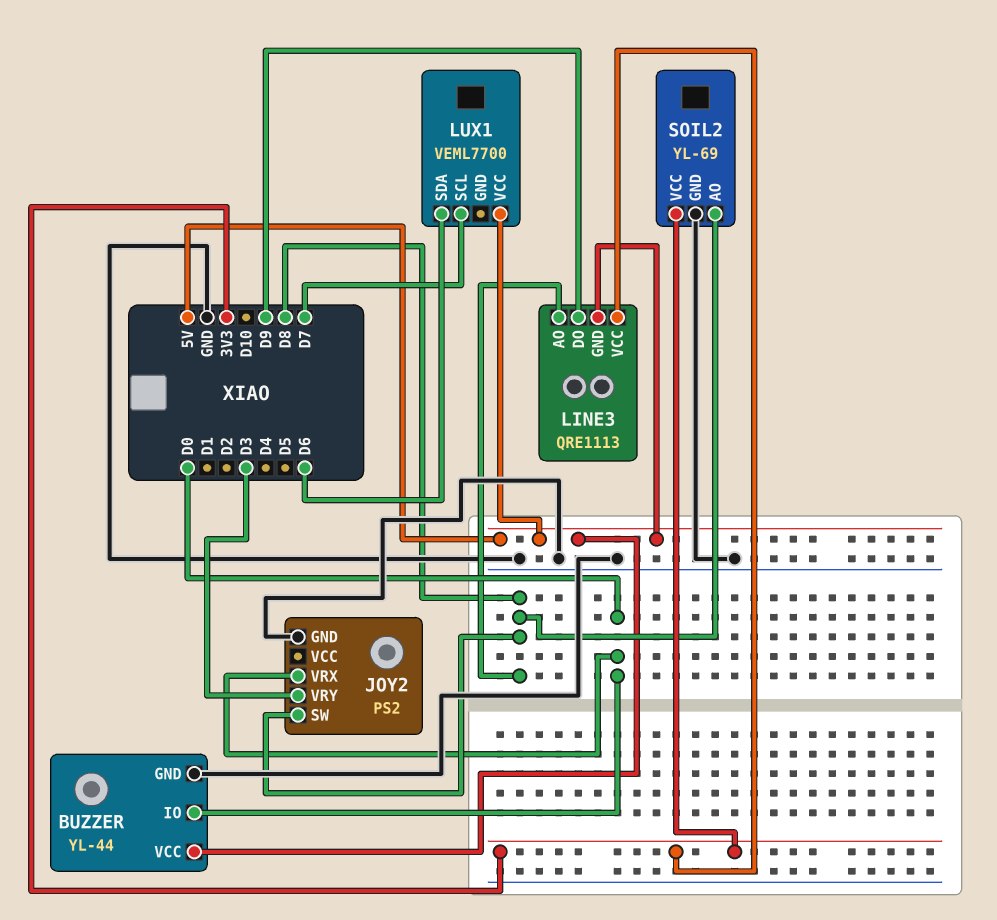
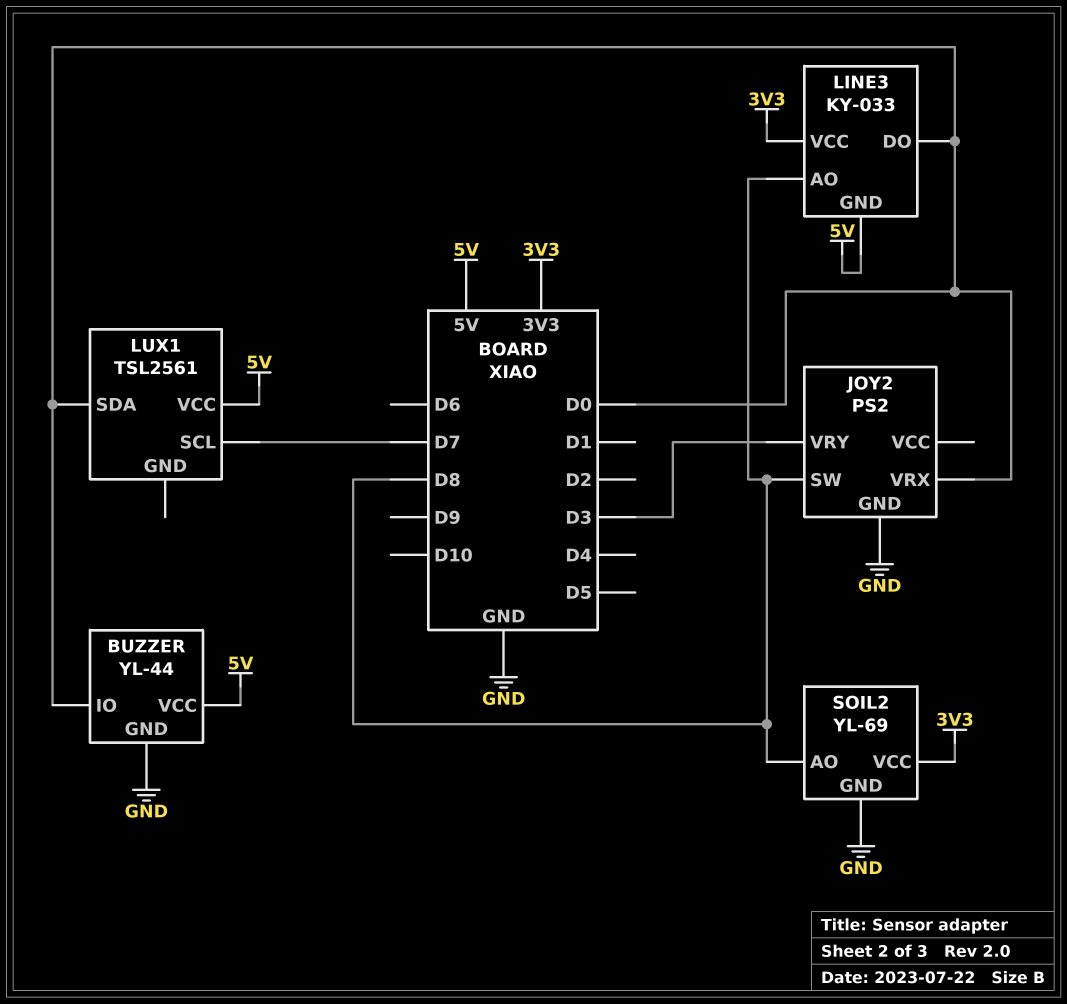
LINE3: QRE1113 -> KY-033
LINE3 pin DO: D9 -> D0
LUX1: VEML7700 -> TSL2561
LUX1 pin SDA: D6 -> D0

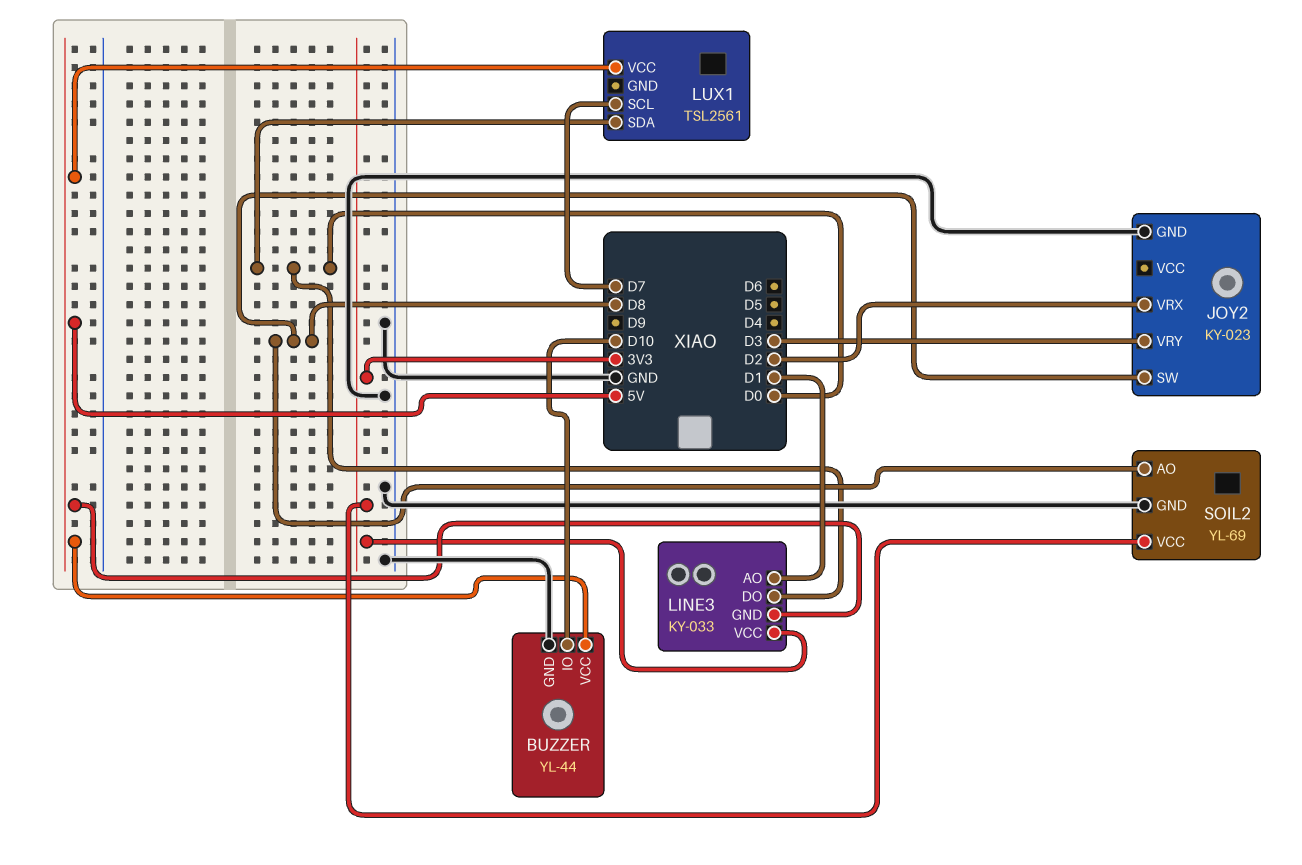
BUZZER pin IO: D0 -> D10
JOY2: PS2 -> KY-023
JOY2 pin VRX: D0 -> D2
LINE3 pin AO: D8 -> D1

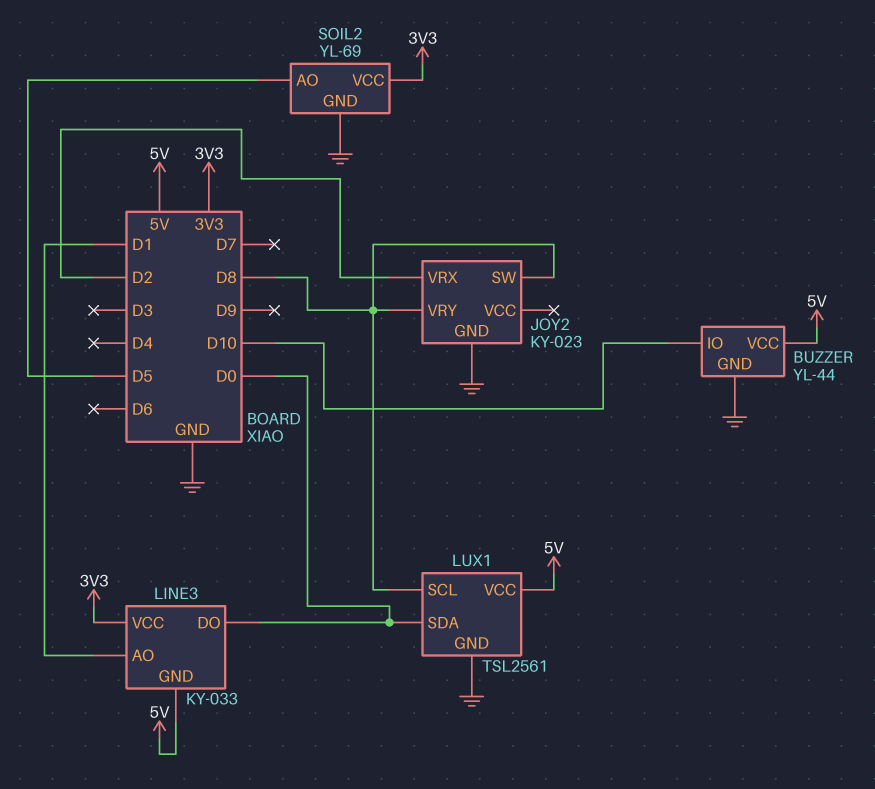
JOY2 pin VRY: D3 -> D8
LUX1 pin GND: none -> GND
LUX1 pin SCL: D7 -> D8
SOIL2 pin AO: D8 -> D5

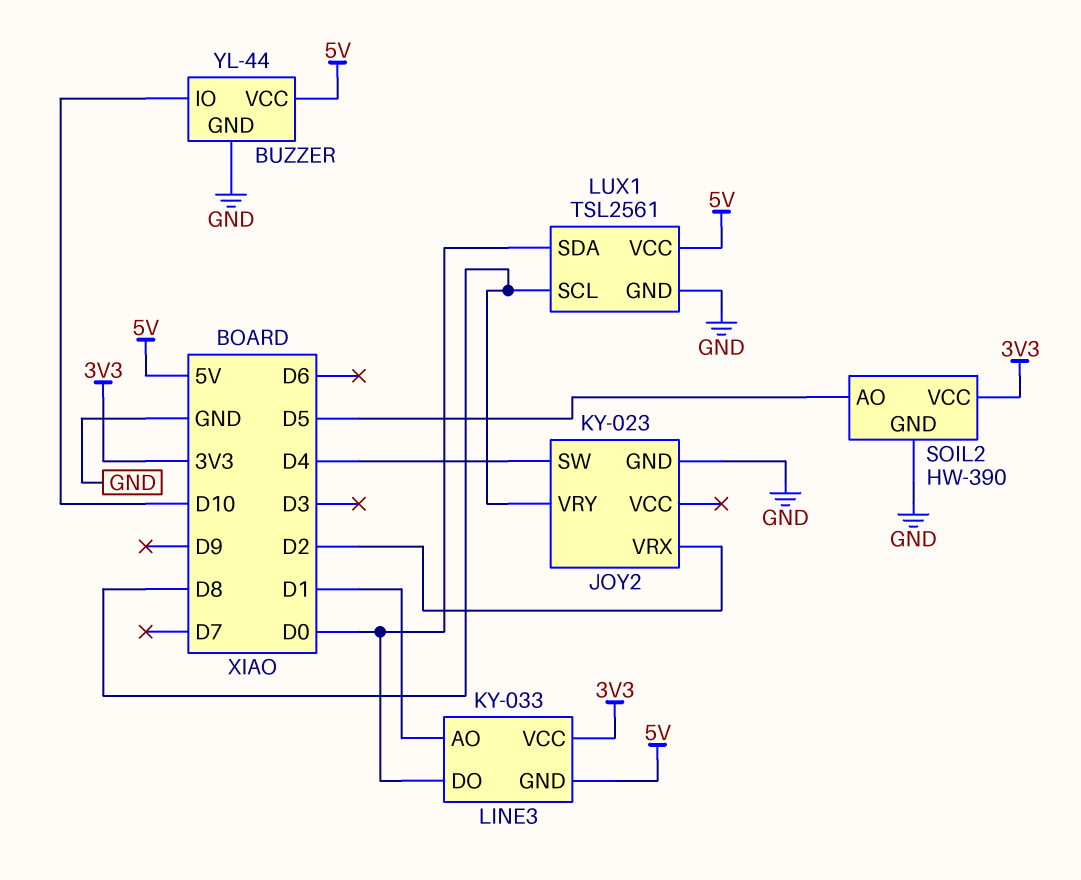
JOY2 pin SW: D8 -> D4
SOIL2: YL-69 -> HW-390

